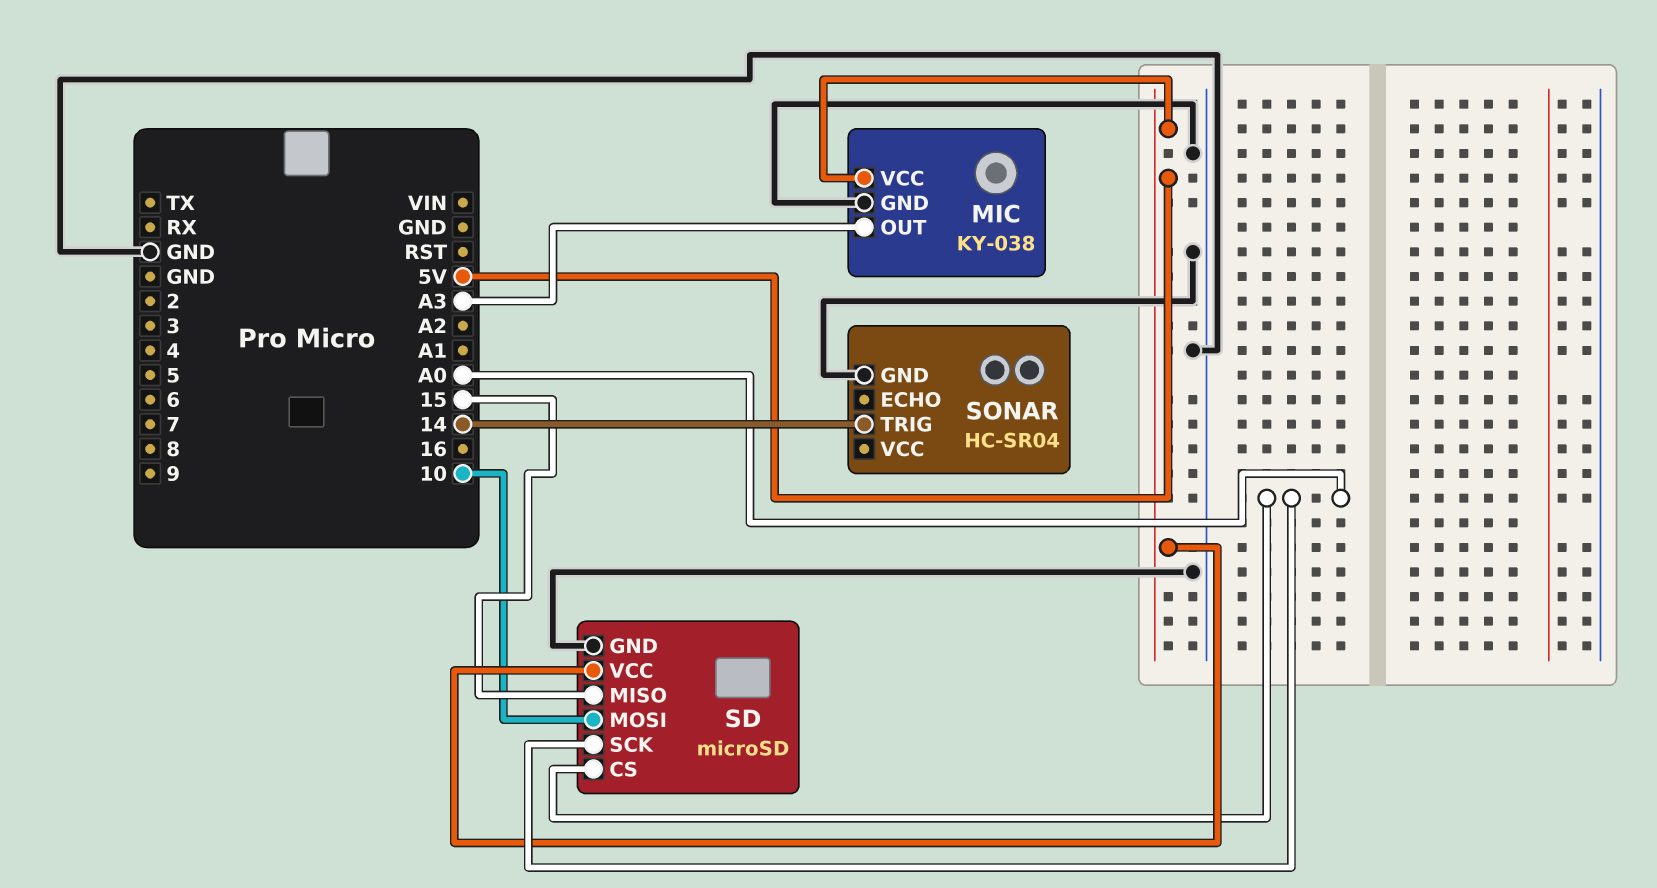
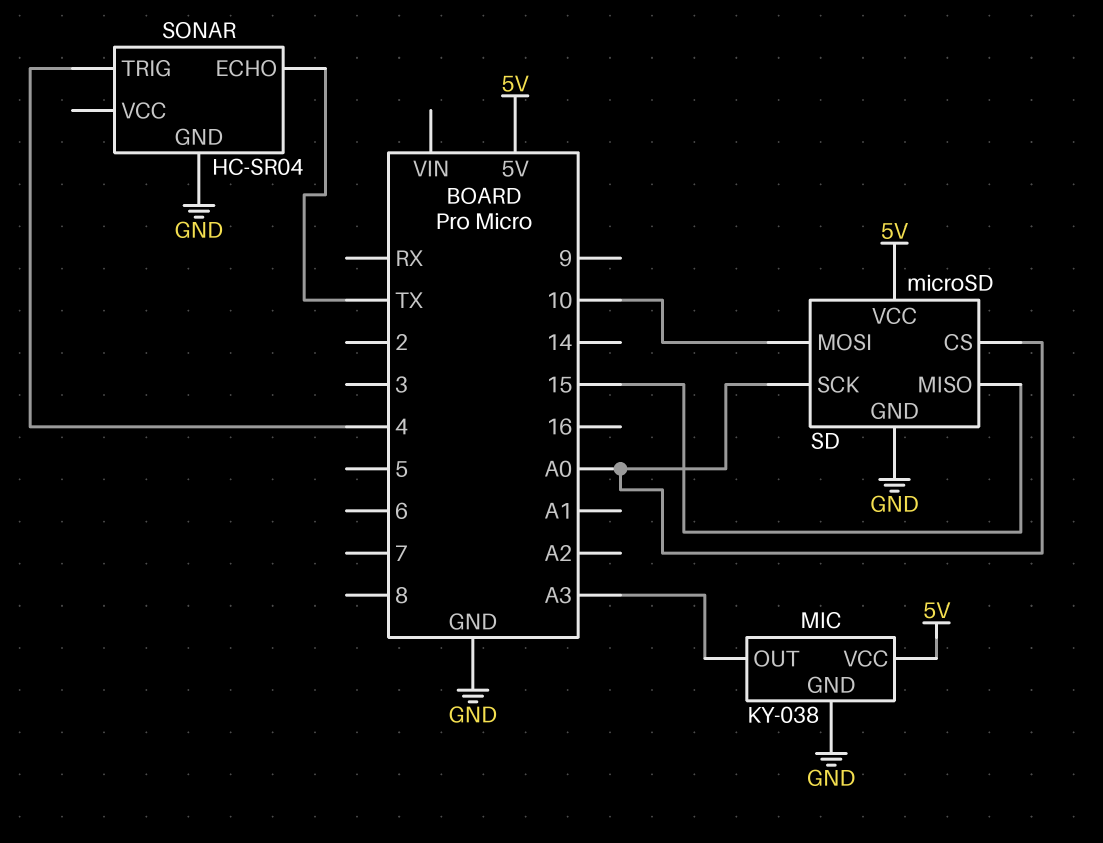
SONAR pin ECHO: none -> TX
SONAR pin TRIG: 14 -> 4

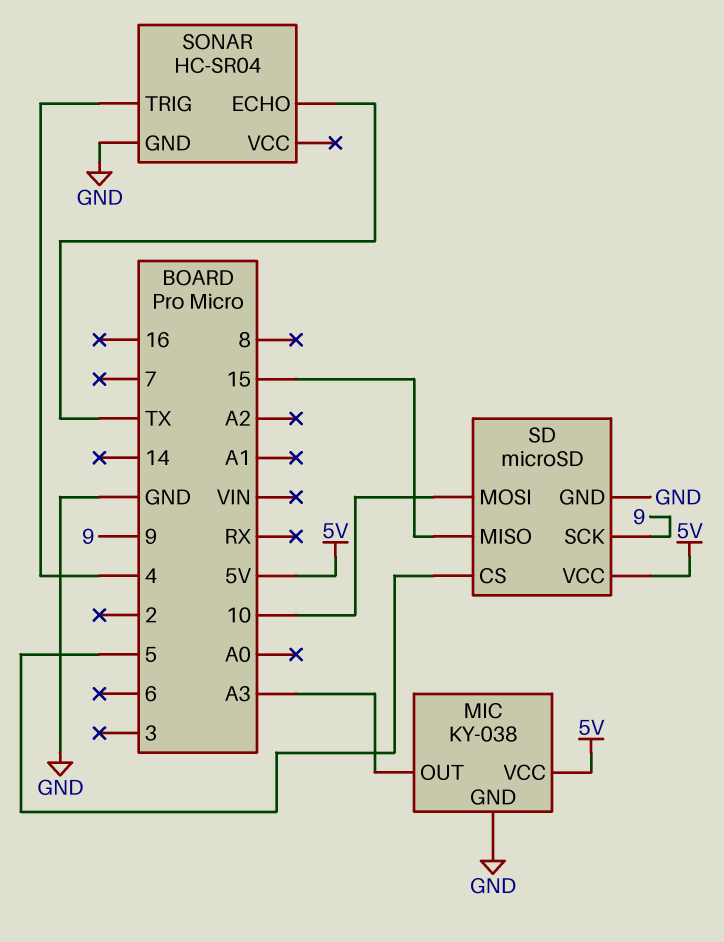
SD pin CS: A0 -> 5
SD pin SCK: A0 -> 9

